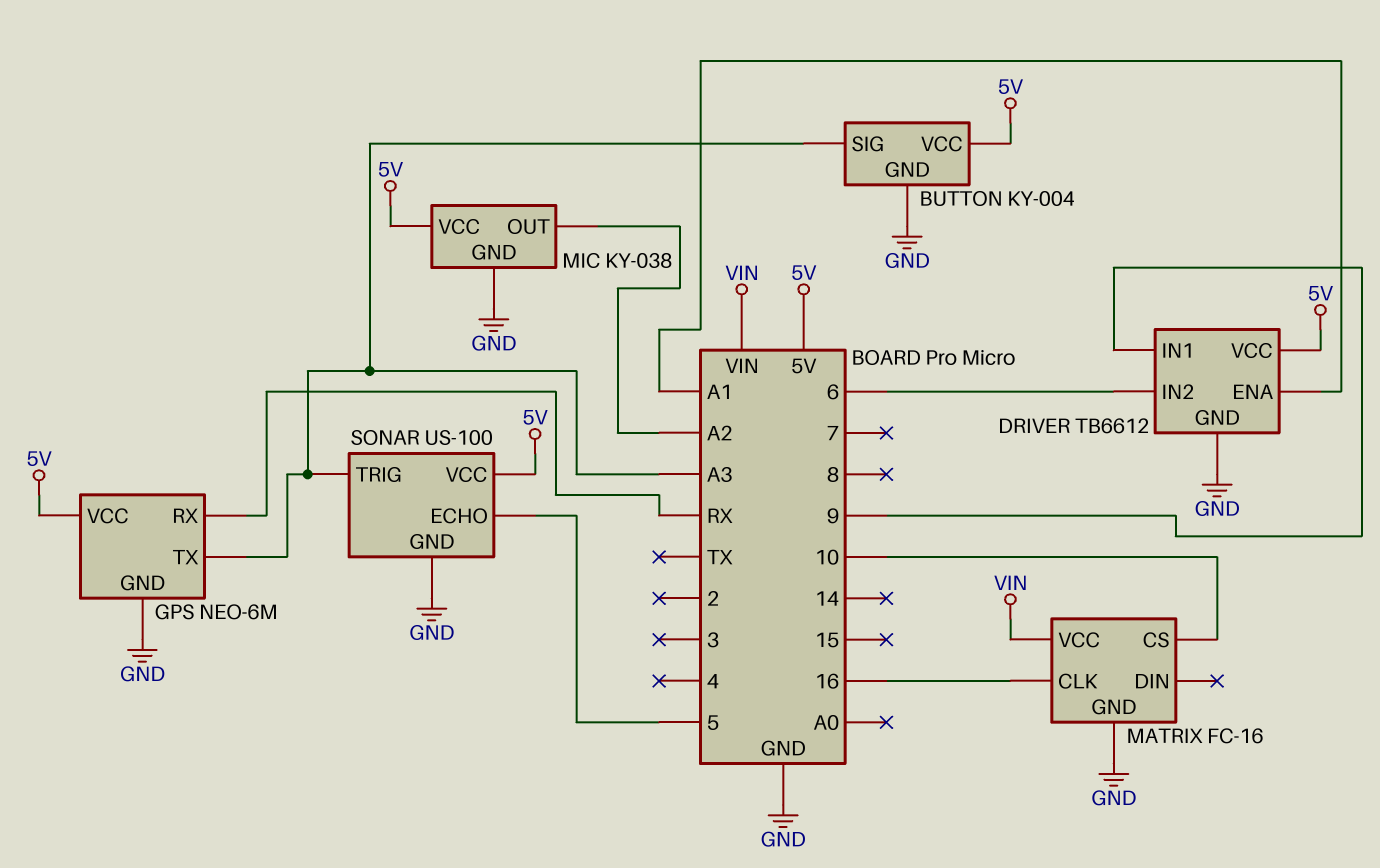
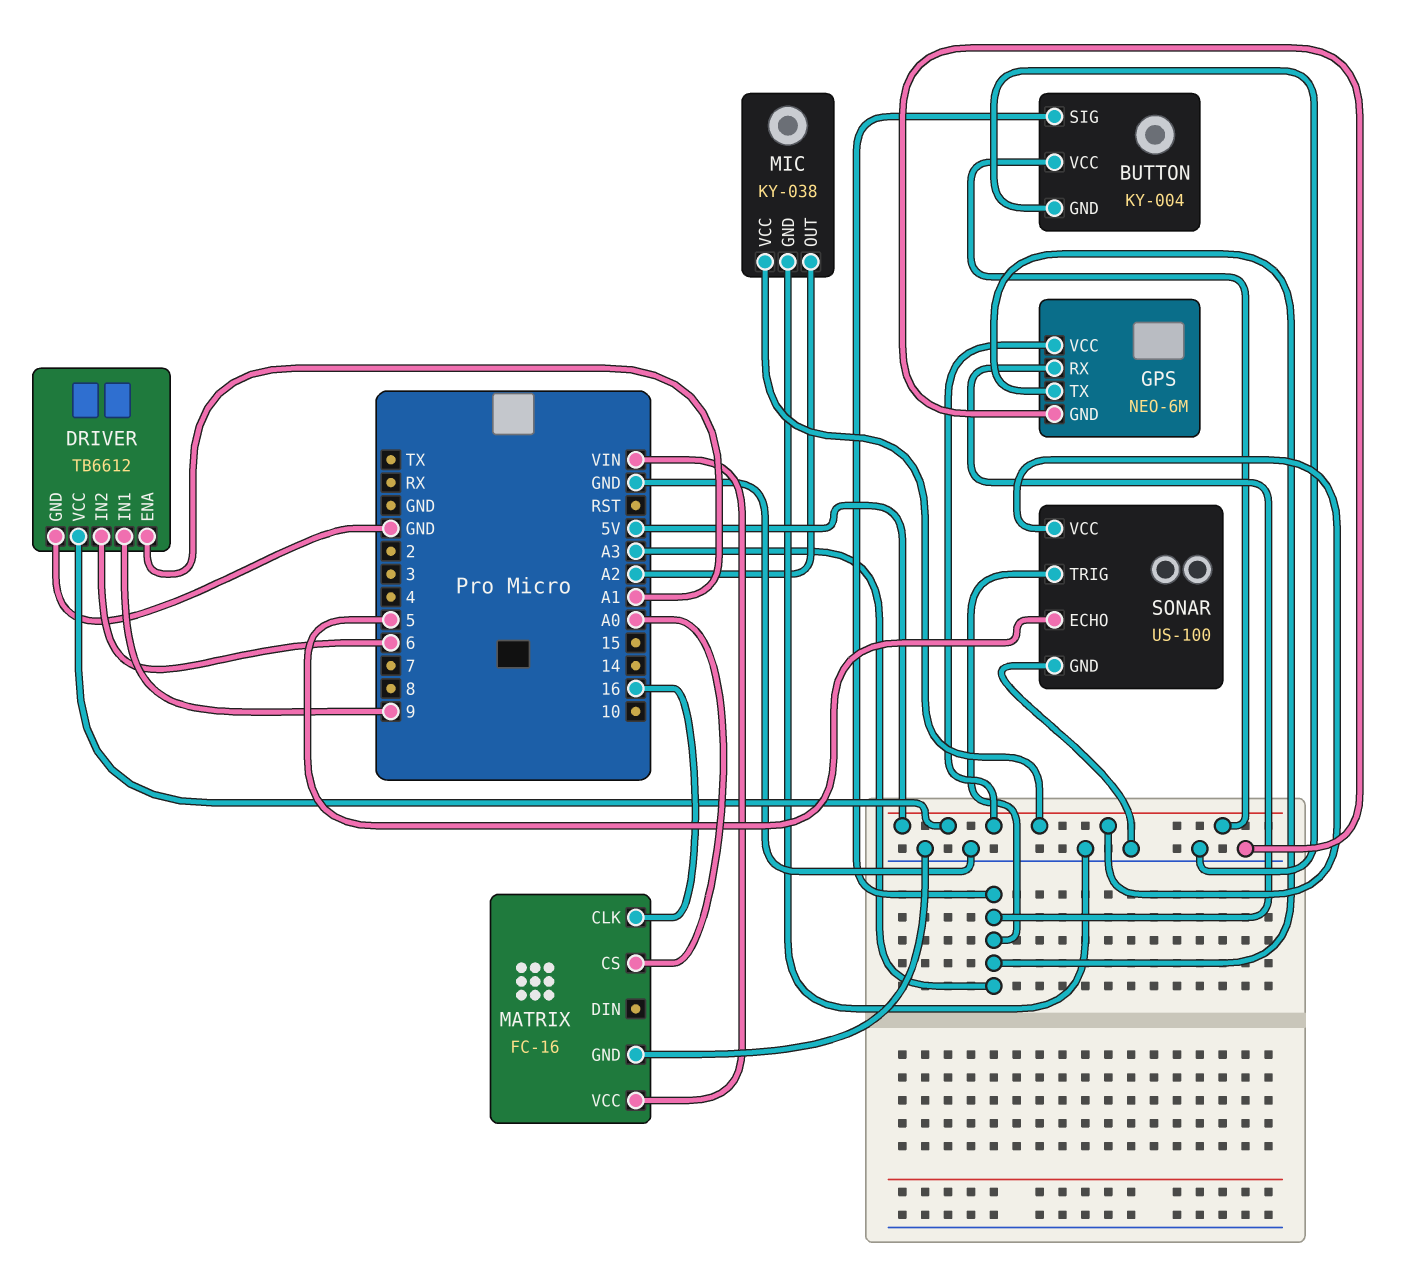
GPS pin RX: RX -> A3
MATRIX pin CS: 10 -> A0

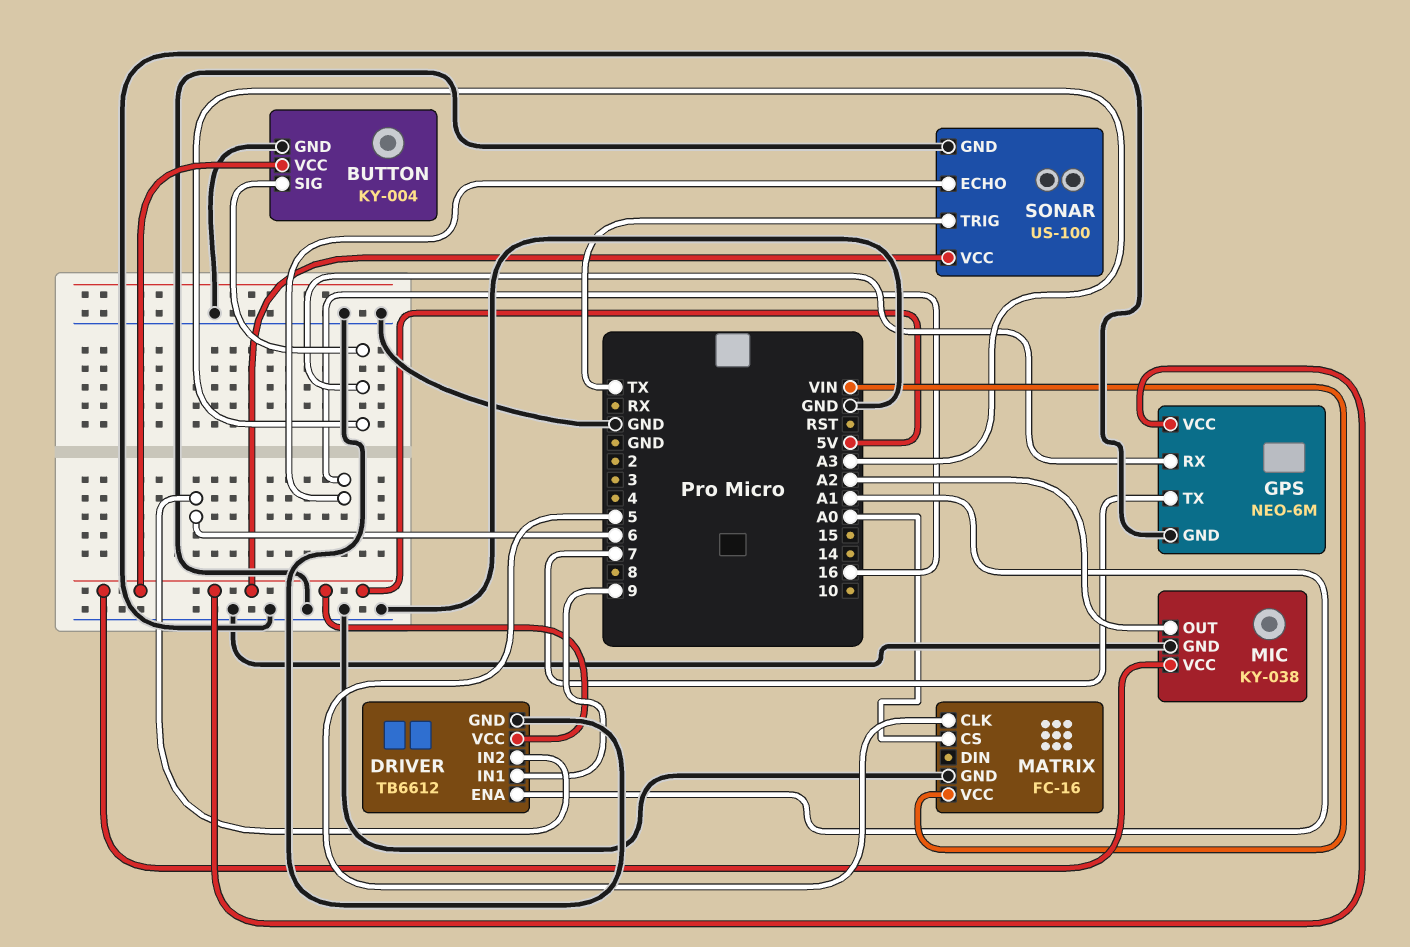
GPS pin TX: A3 -> 7
MATRIX pin CLK: 16 -> 5
SONAR pin ECHO: 5 -> 16
SONAR pin TRIG: A3 -> TX

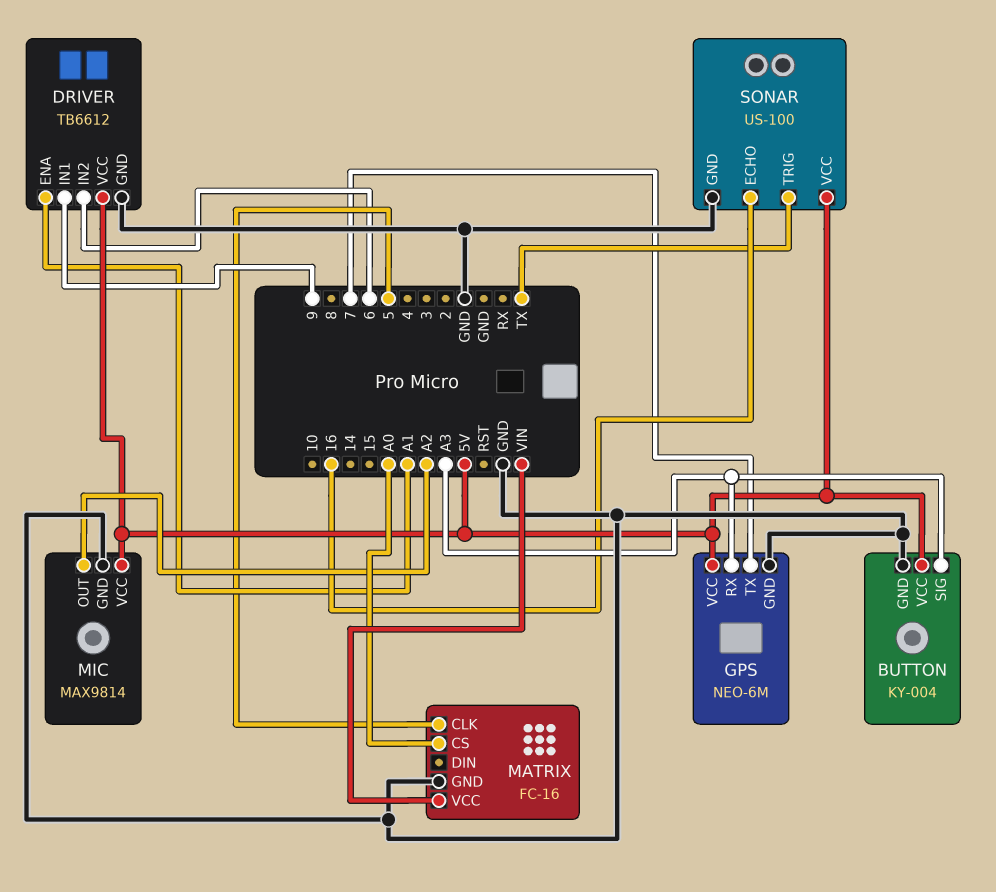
MIC: KY-038 -> MAX9814

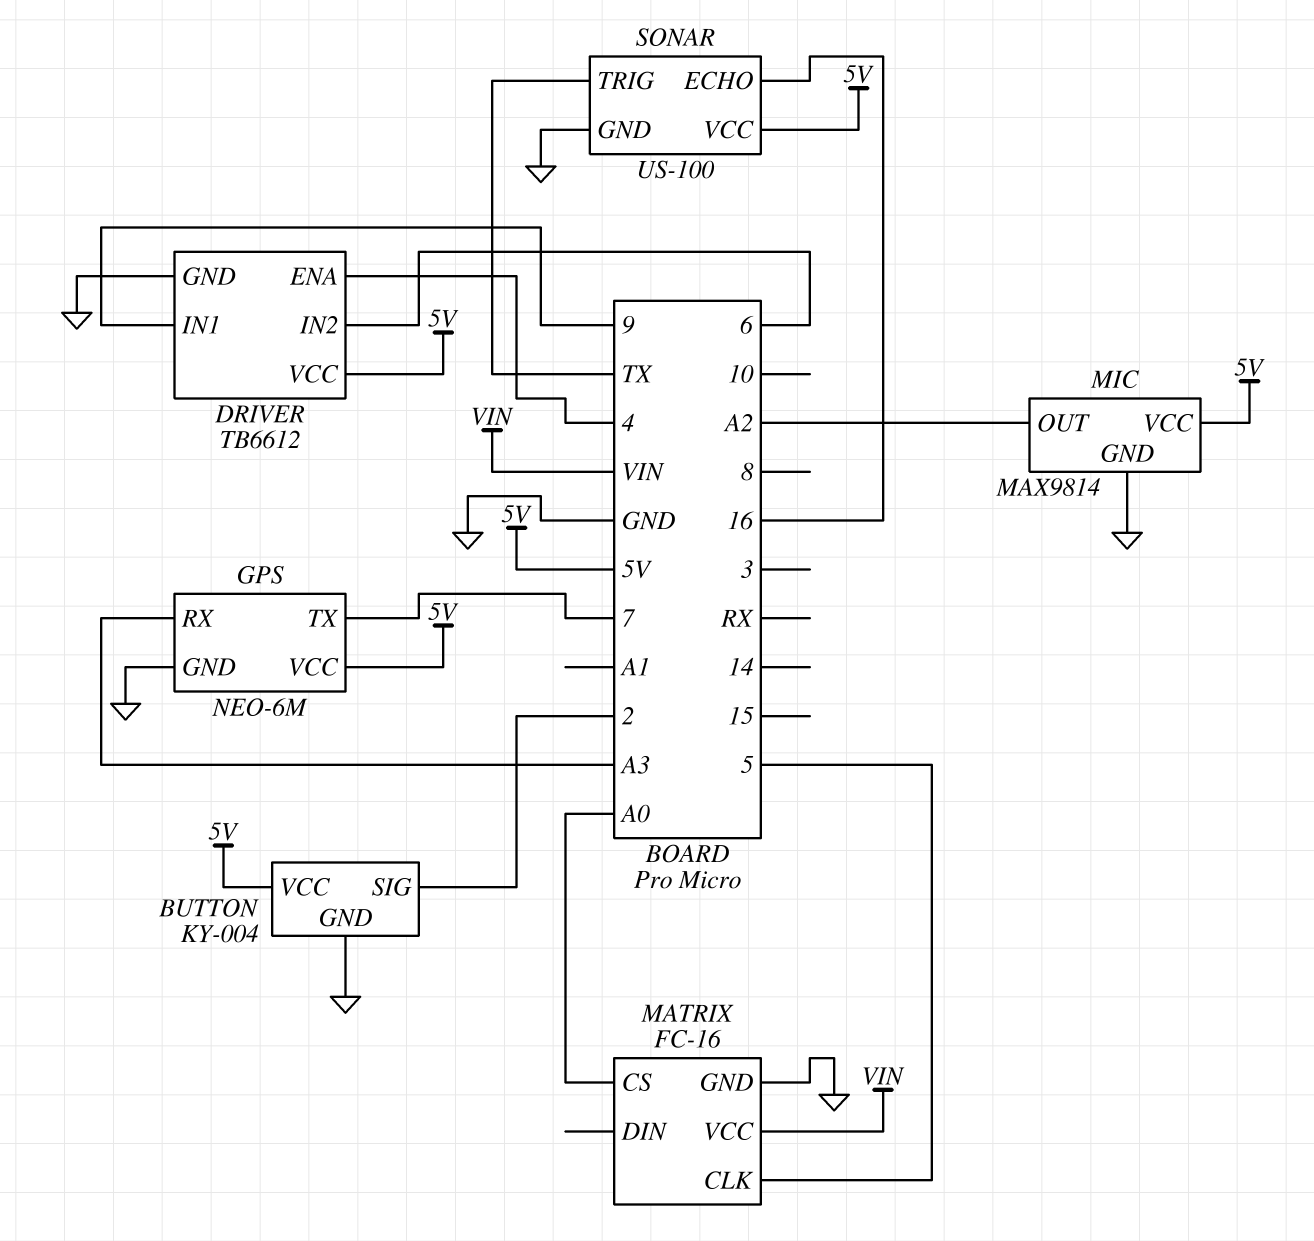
BUTTON pin SIG: A3 -> 2
DRIVER pin ENA: A1 -> 4

